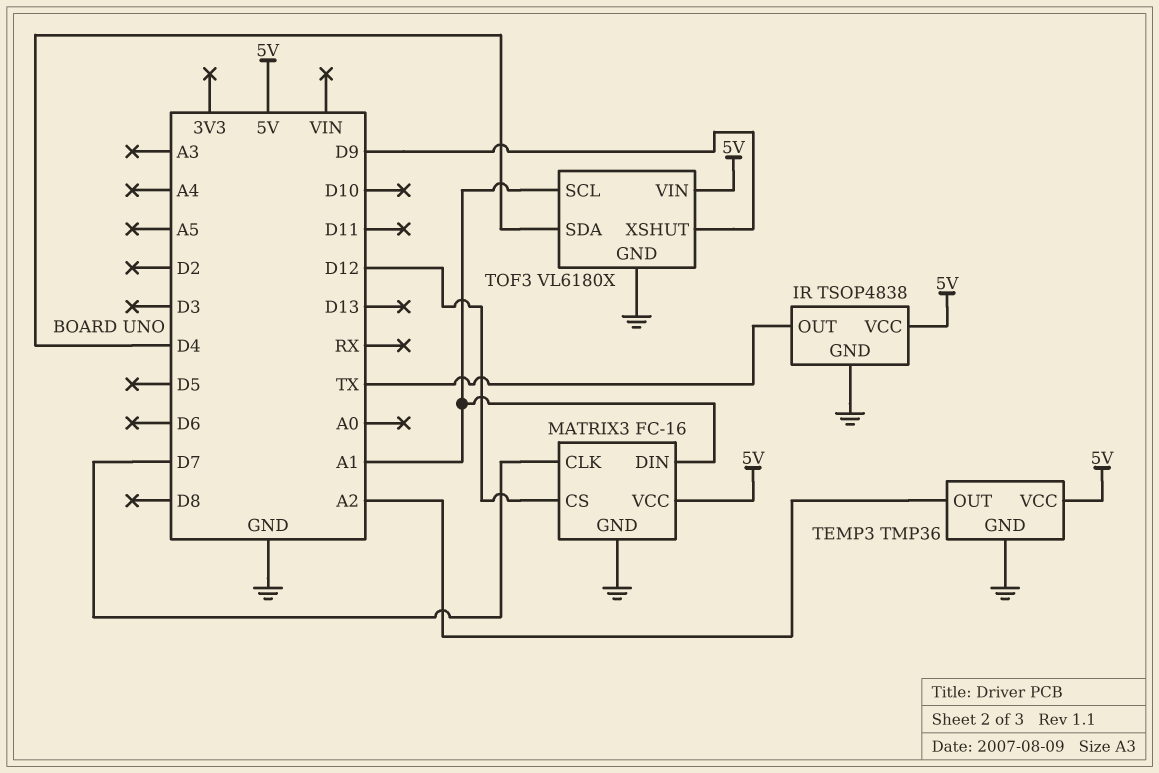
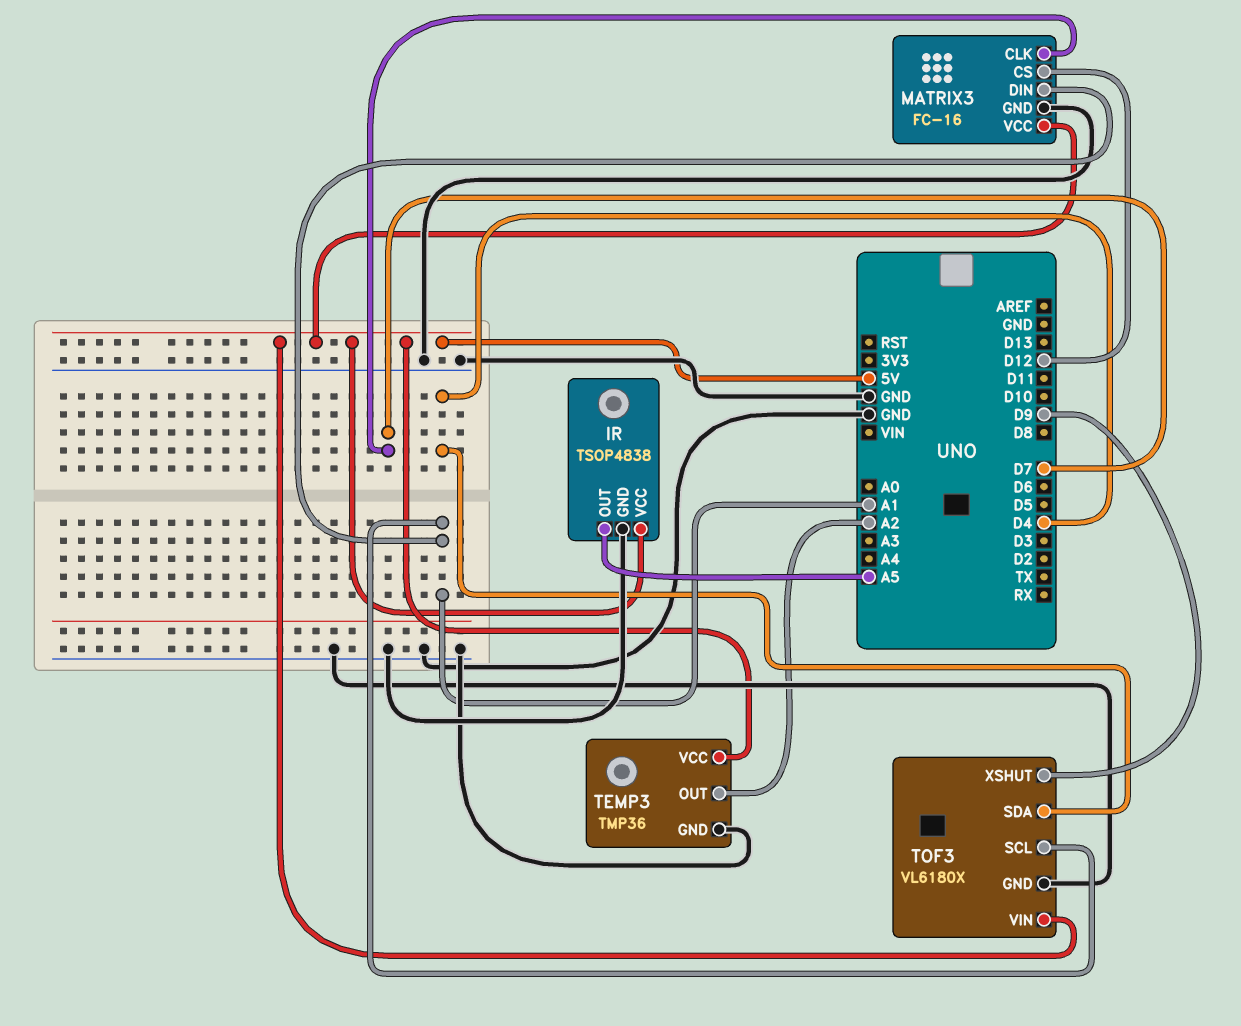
IR pin OUT: TX -> A5

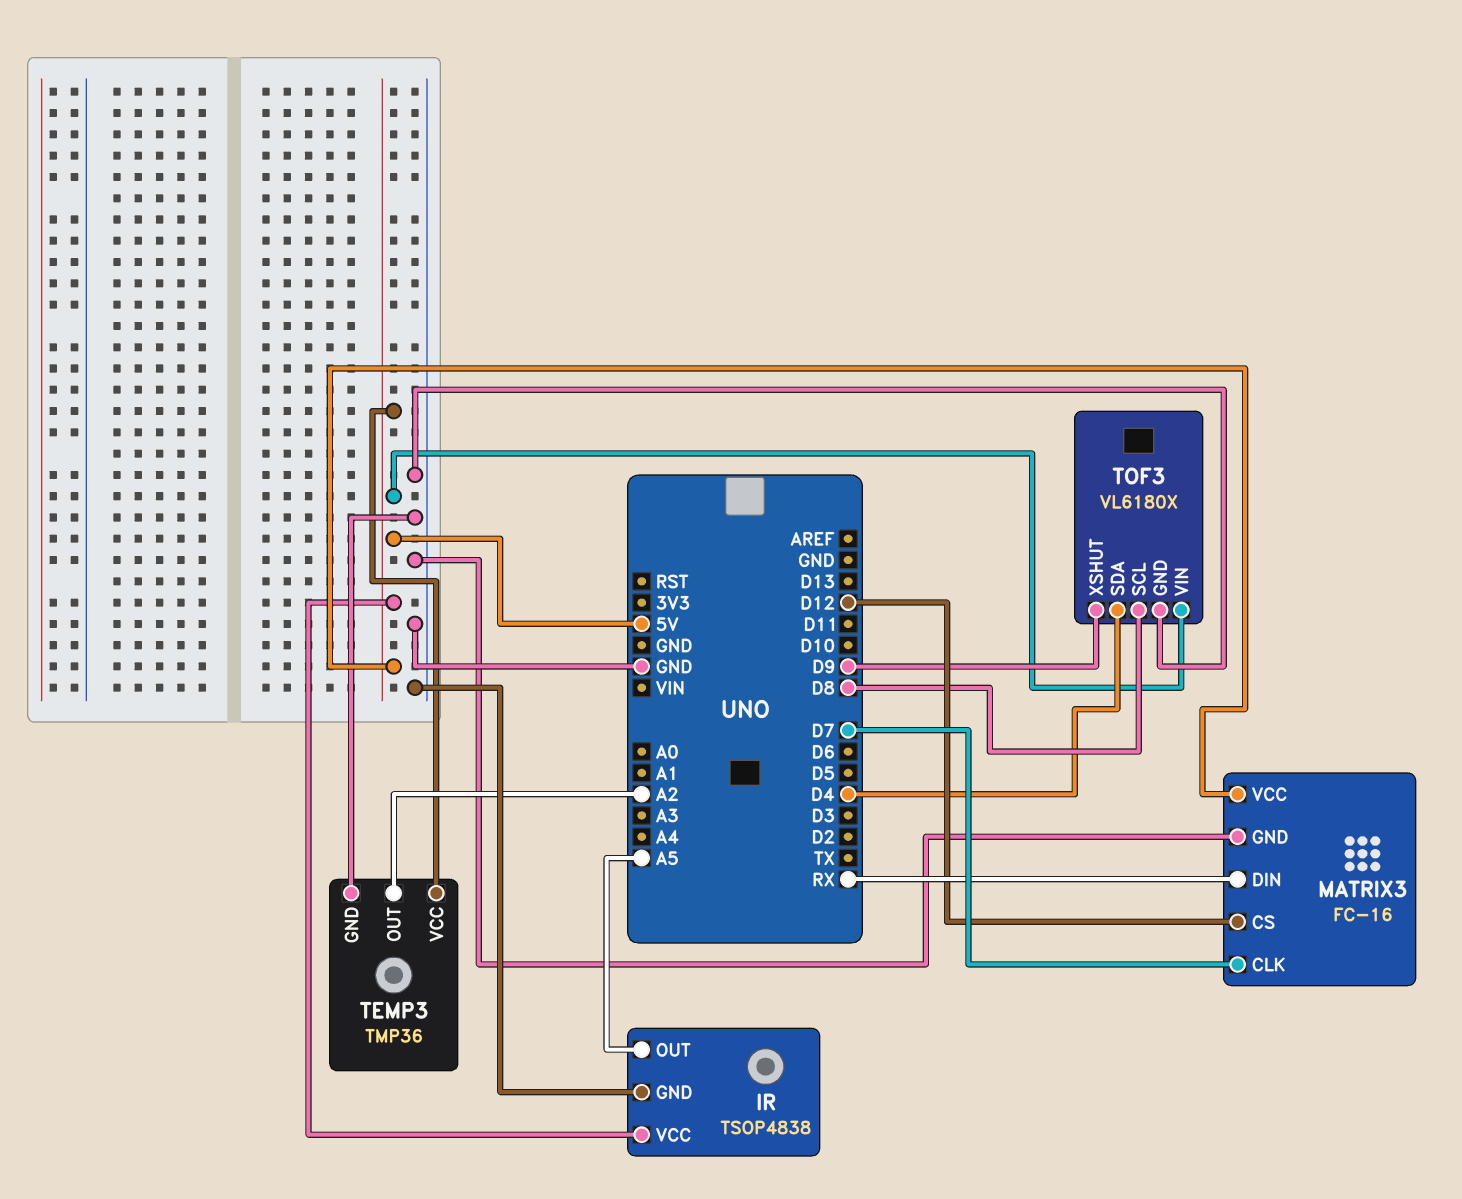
MATRIX3 pin DIN: A1 -> RX
TOF3 pin SCL: A1 -> D8

